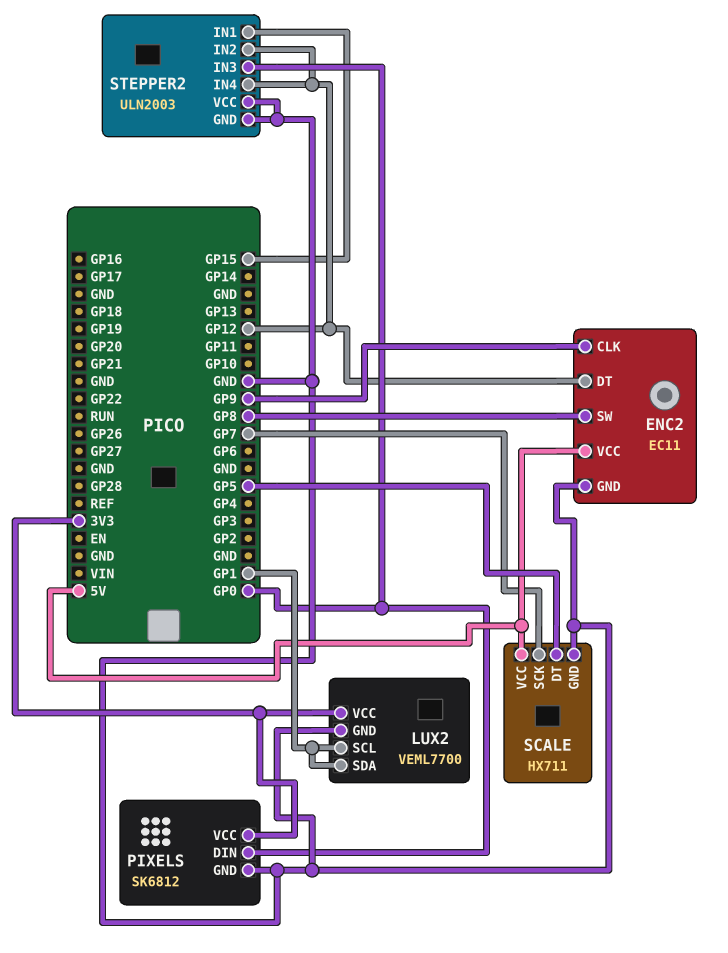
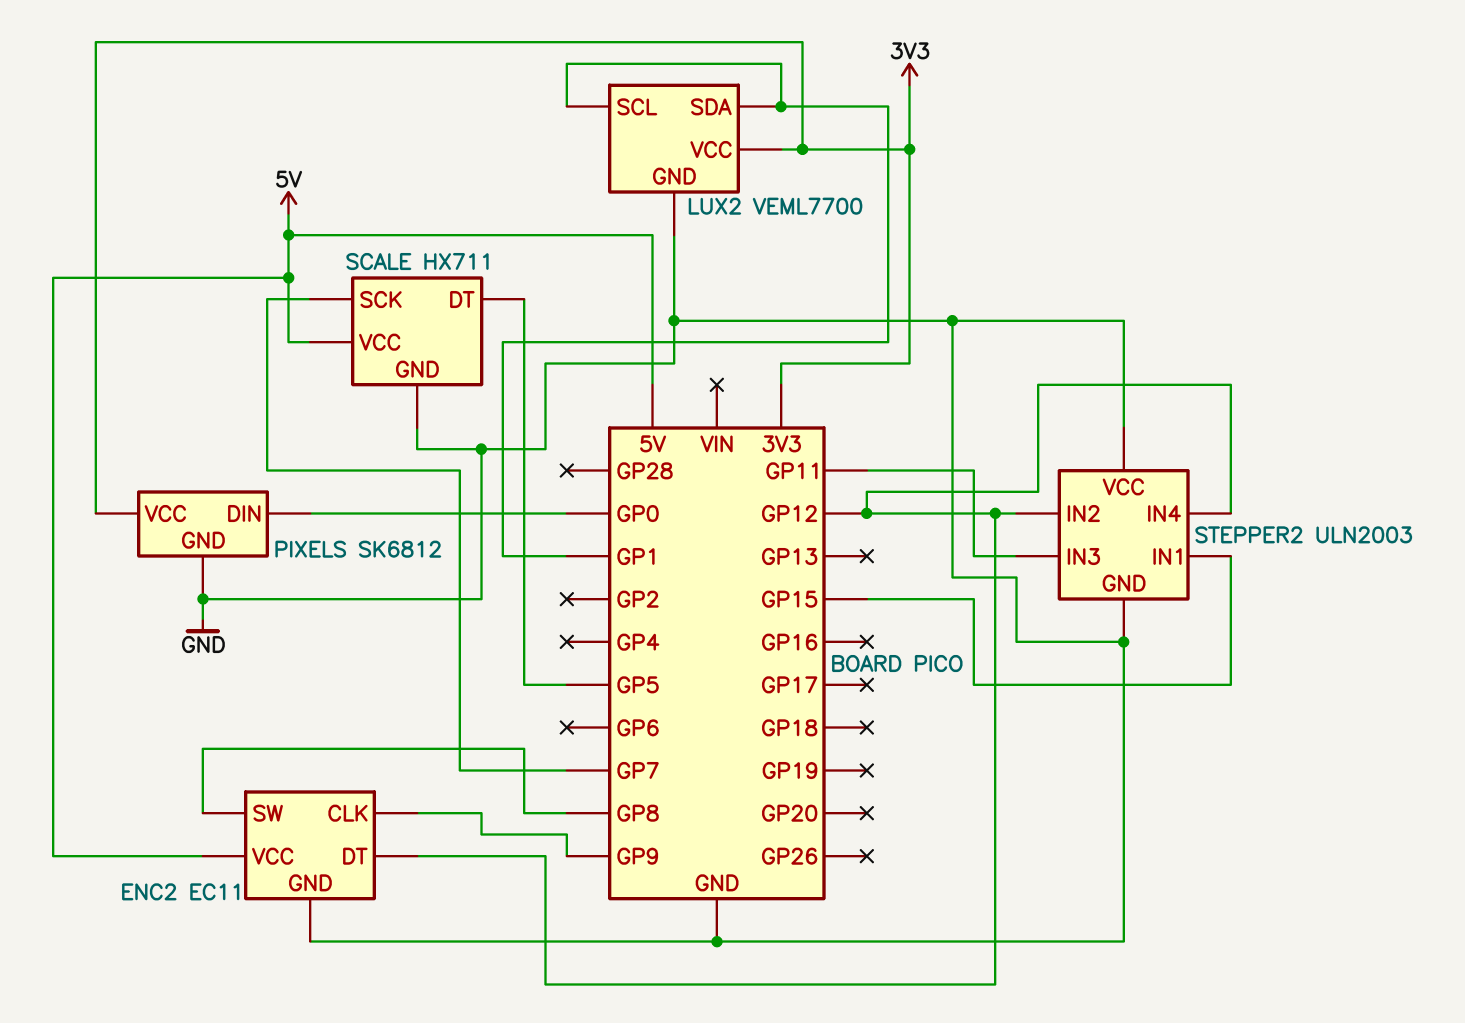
STEPPER2 pin IN3: GP0 -> GP11

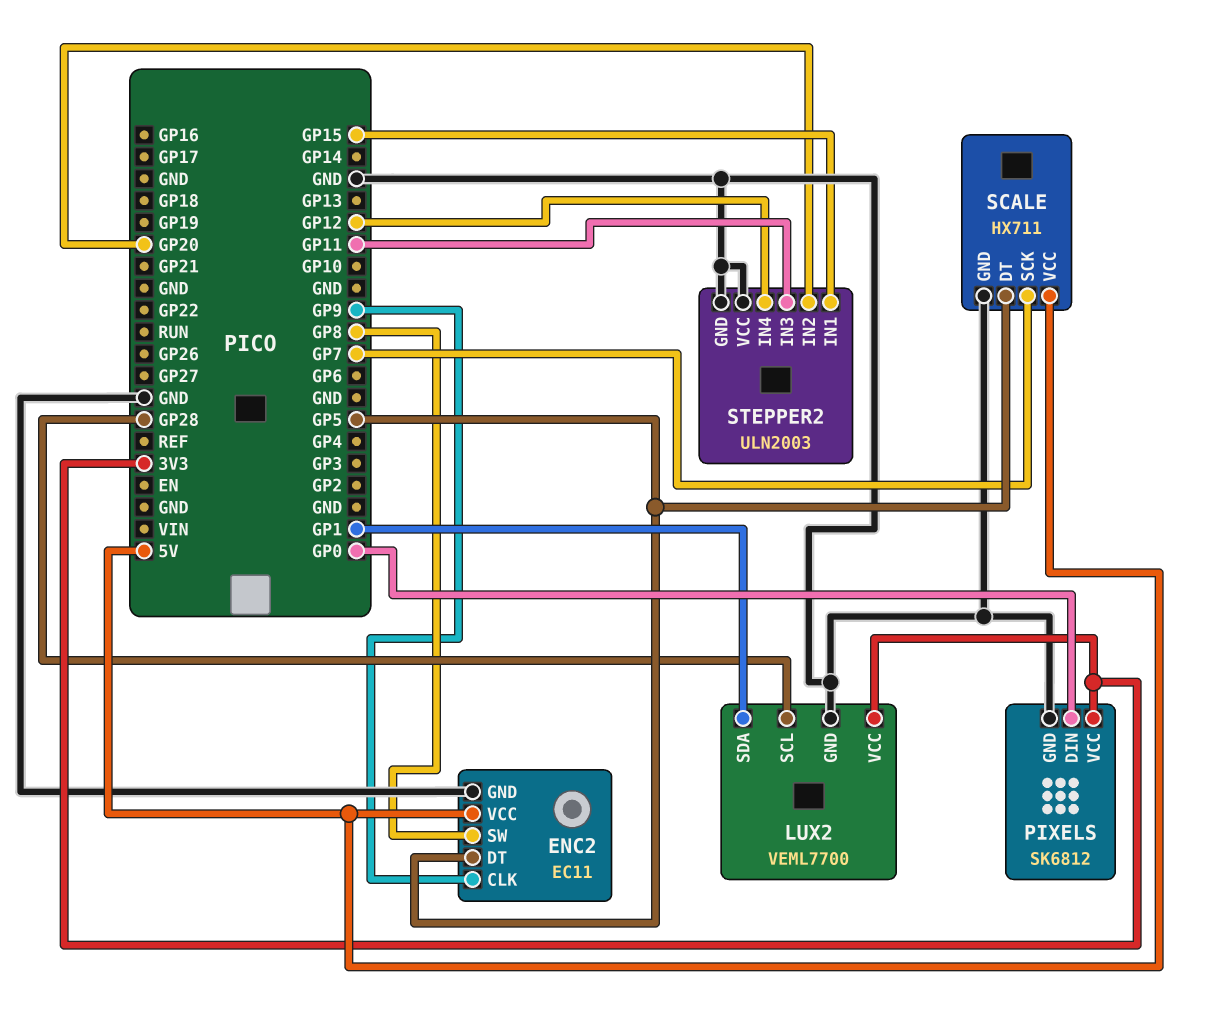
ENC2 pin DT: GP12 -> GP5
LUX2 pin SCL: GP1 -> GP28
STEPPER2 pin IN2: GP12 -> GP20

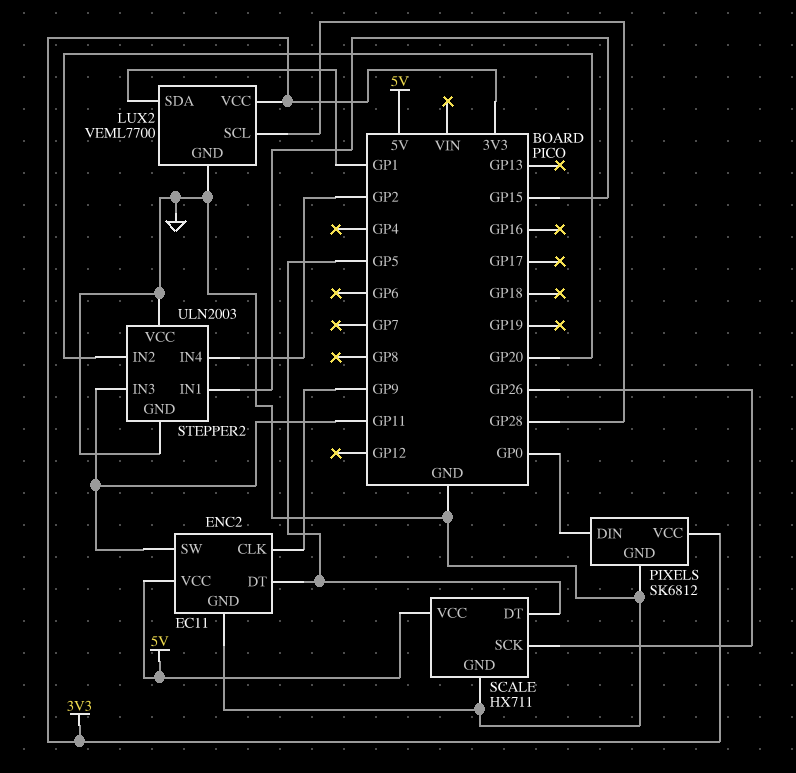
ENC2 pin SW: GP8 -> GP11
SCALE pin SCK: GP7 -> GP26
STEPPER2 pin IN4: GP12 -> GP2

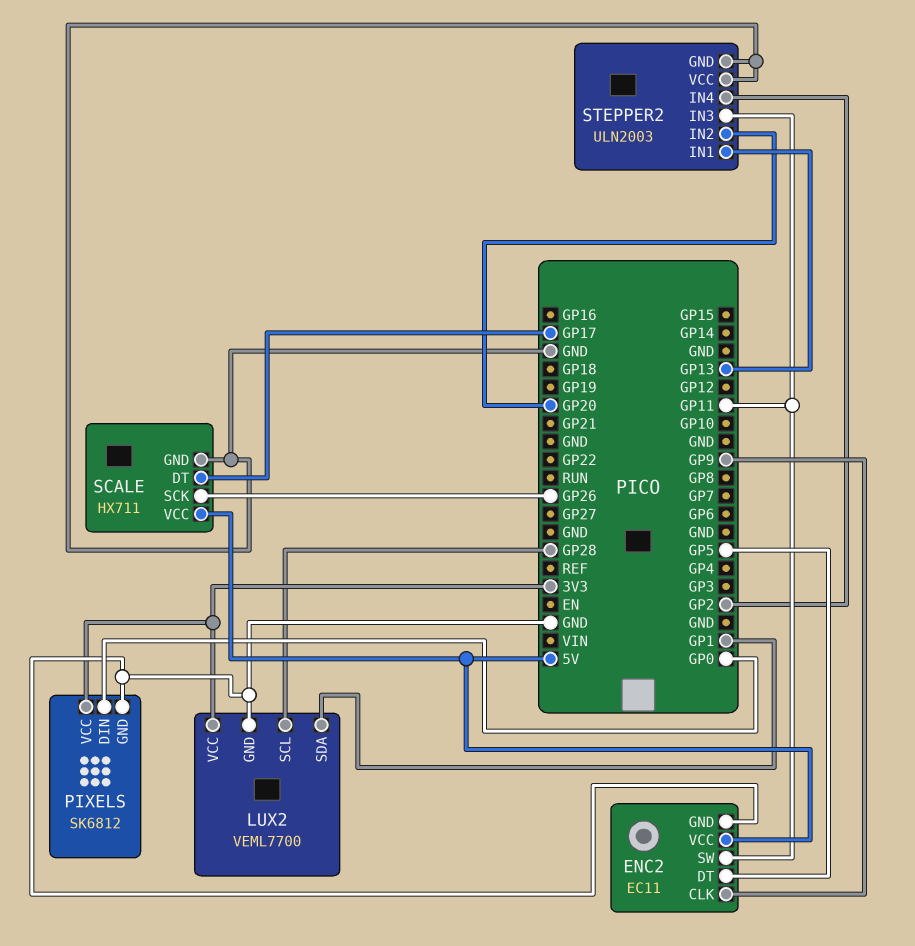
SCALE pin DT: GP5 -> GP17
STEPPER2 pin IN1: GP15 -> GP13

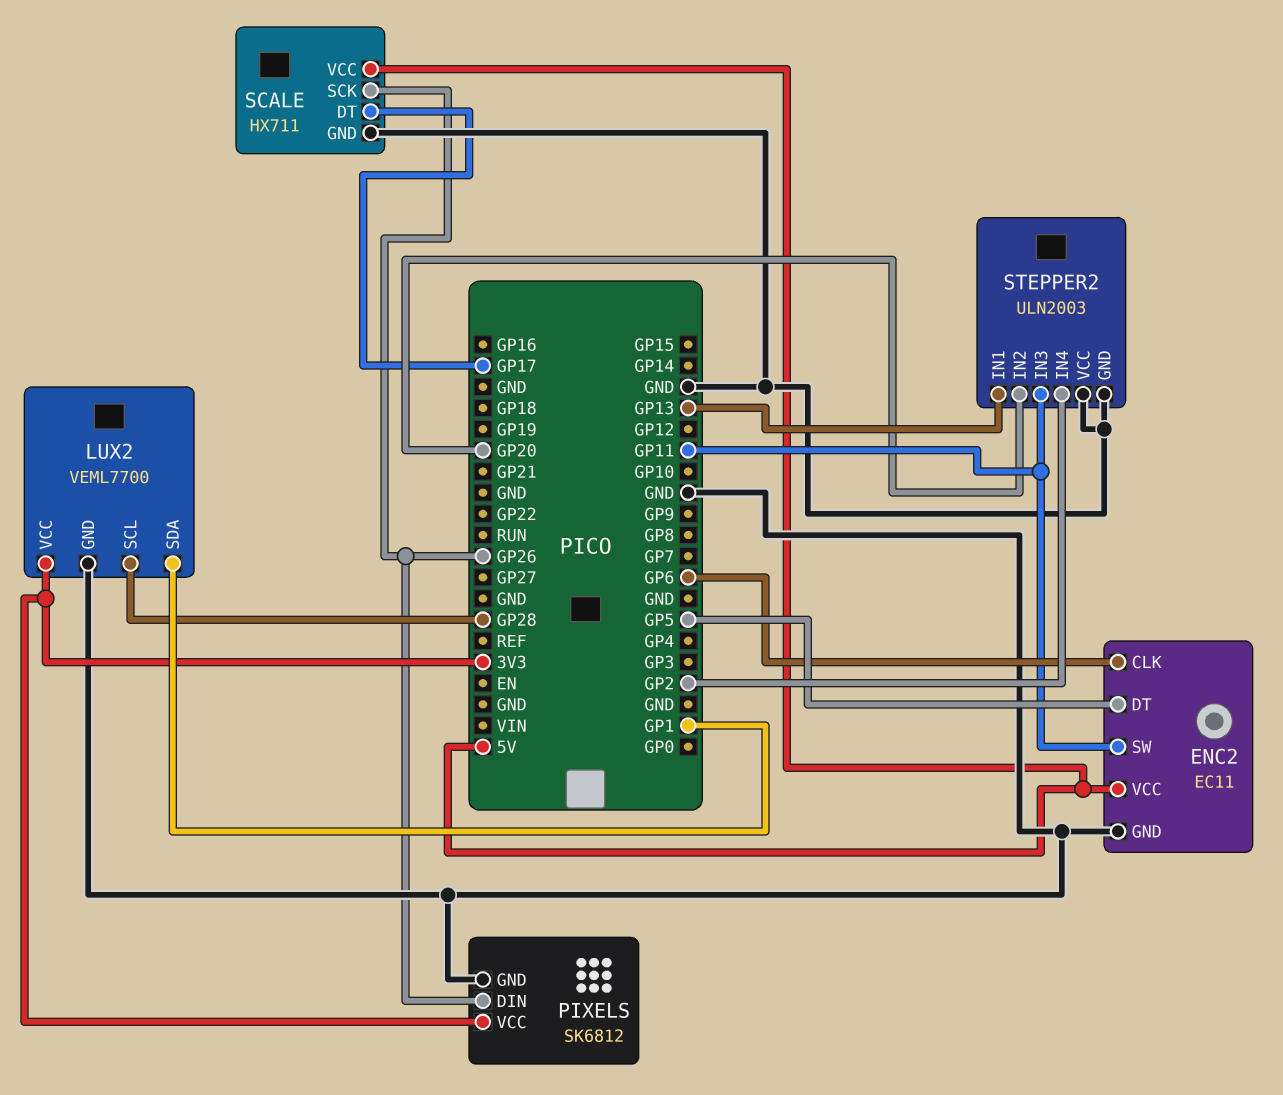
ENC2 pin CLK: GP9 -> GP6
PIXELS pin DIN: GP0 -> GP26

